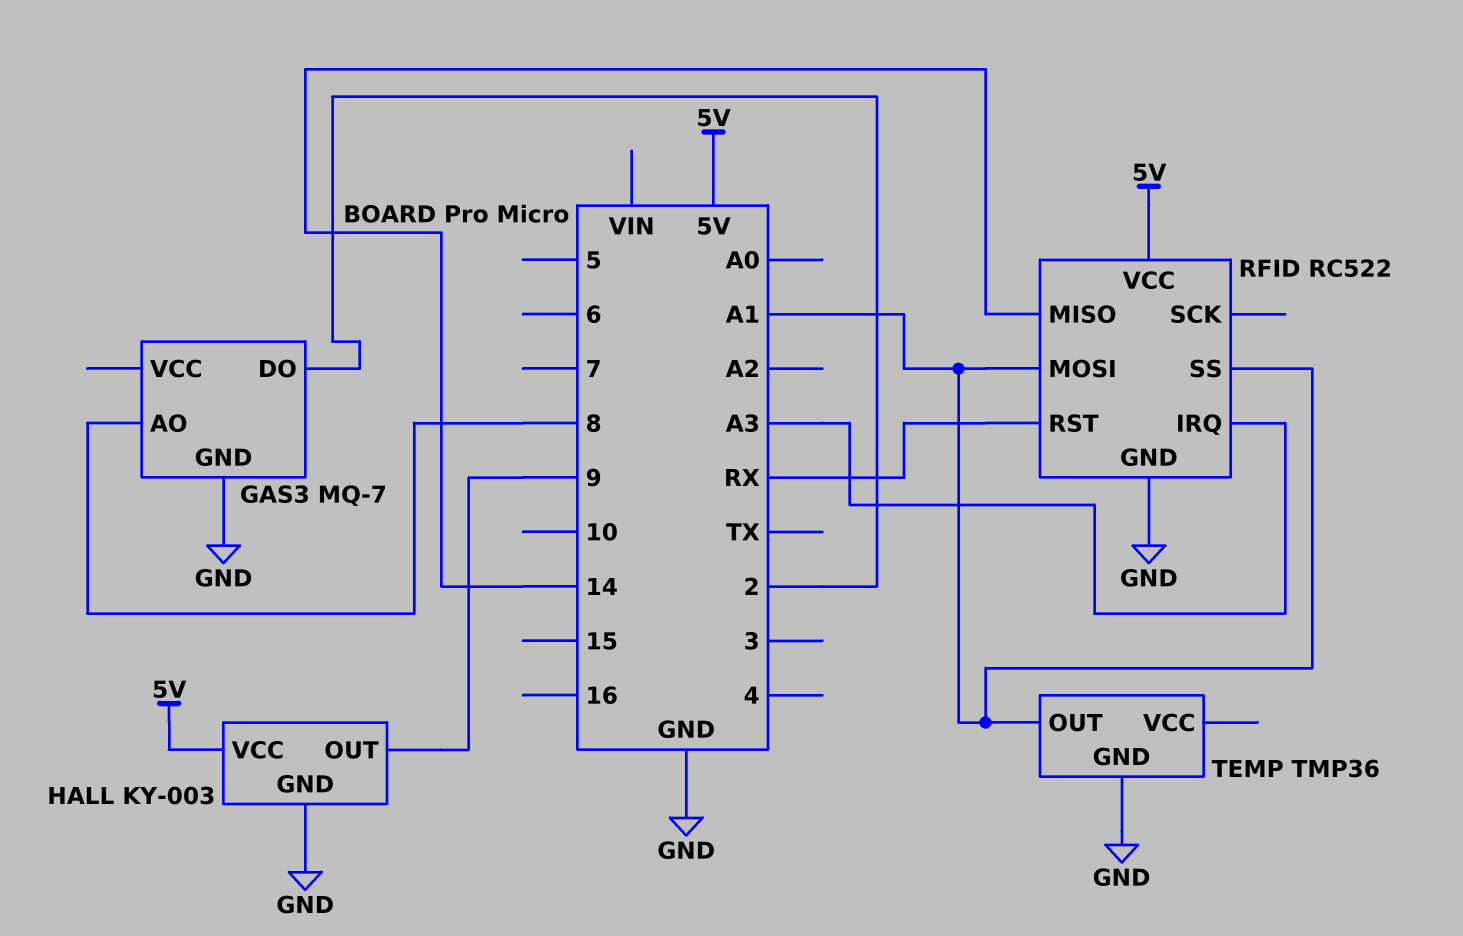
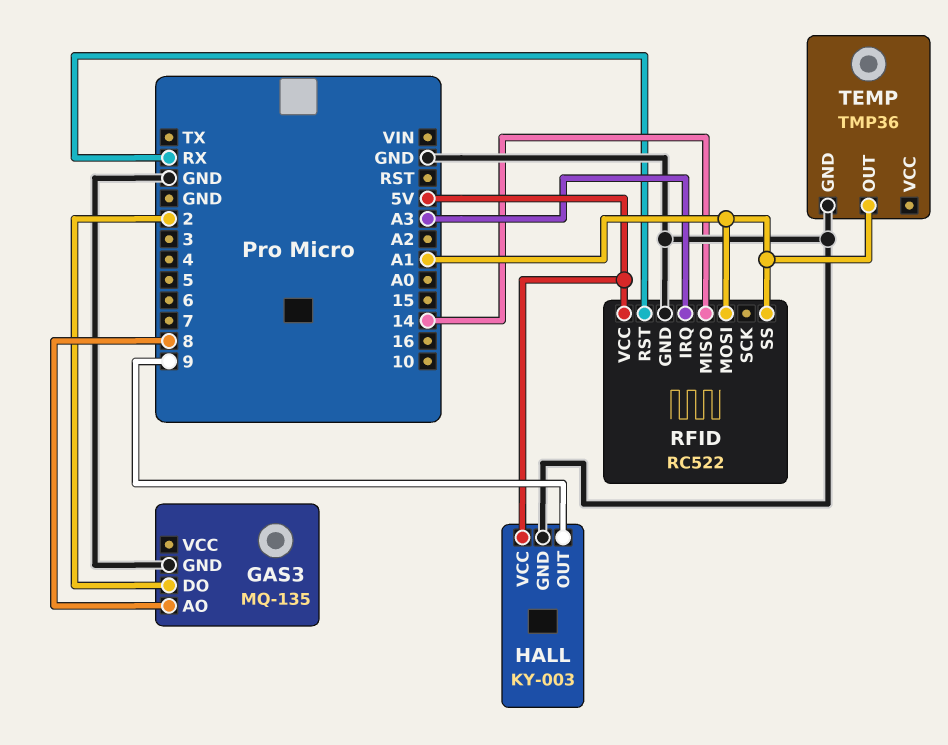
GAS3: MQ-7 -> MQ-135

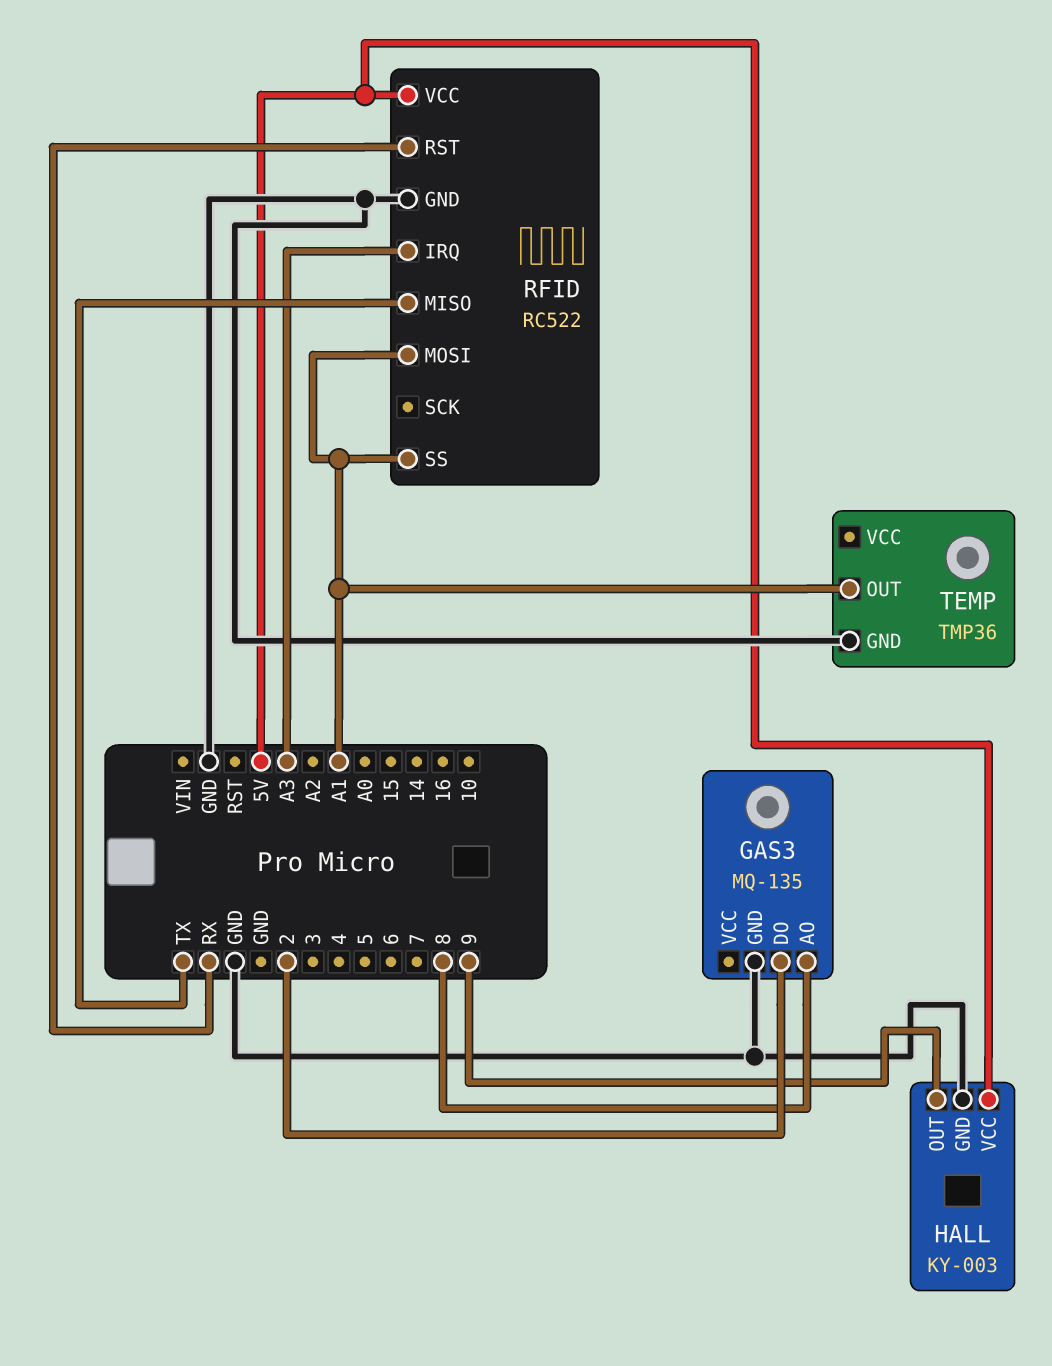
RFID pin MISO: 14 -> TX

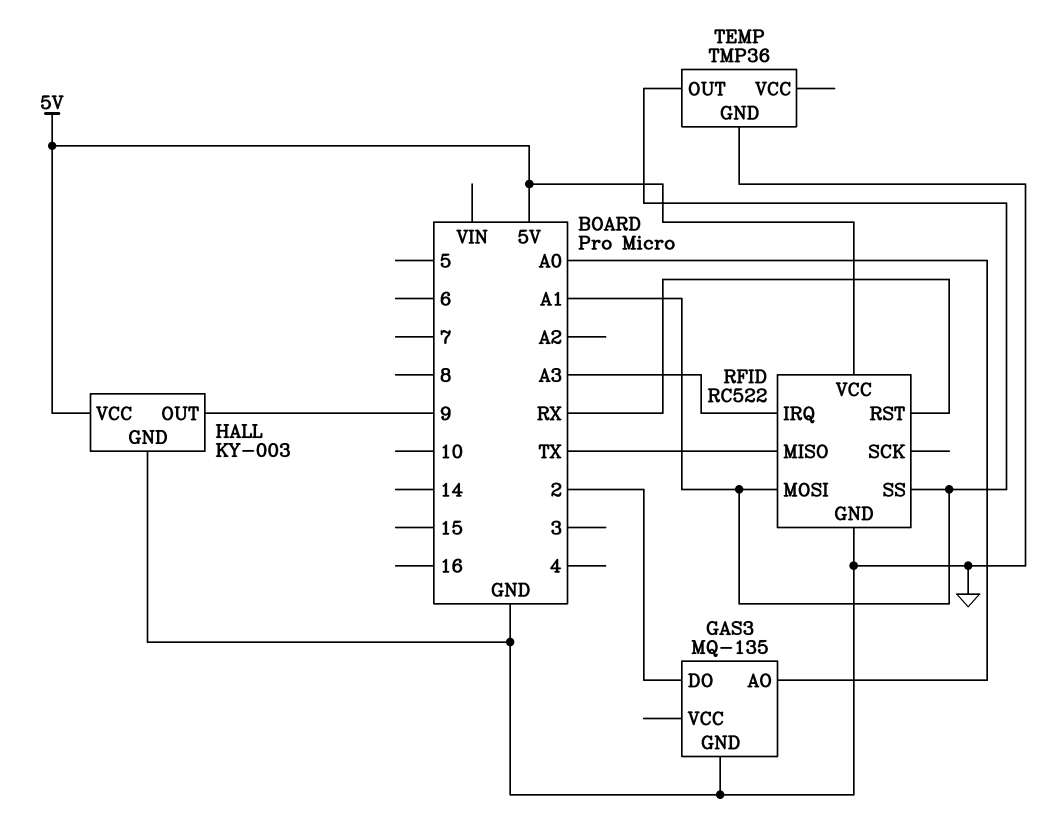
GAS3 pin AO: 8 -> A0

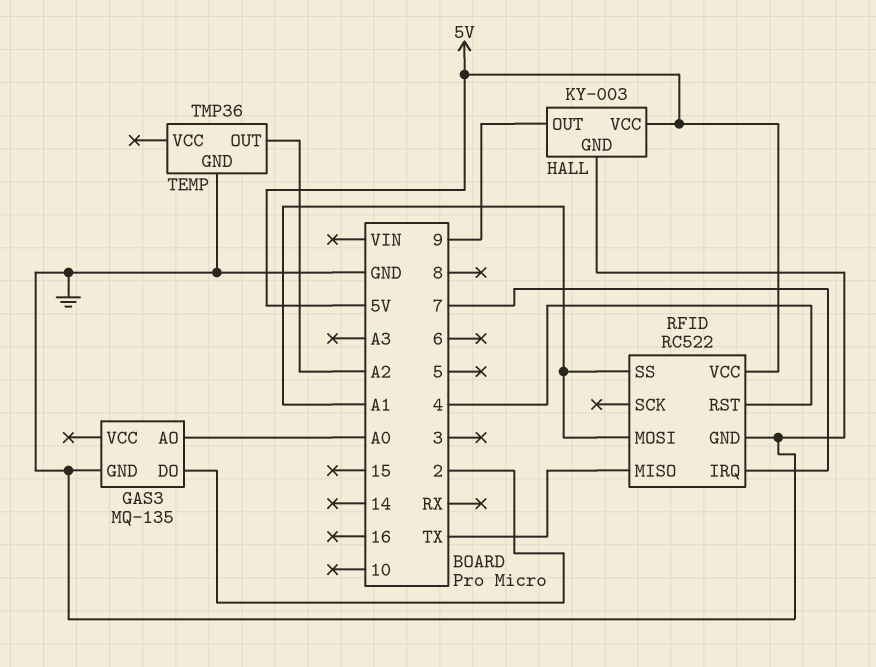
RFID pin IRQ: A3 -> 7
RFID pin RST: RX -> 4
TEMP pin OUT: A1 -> A2

